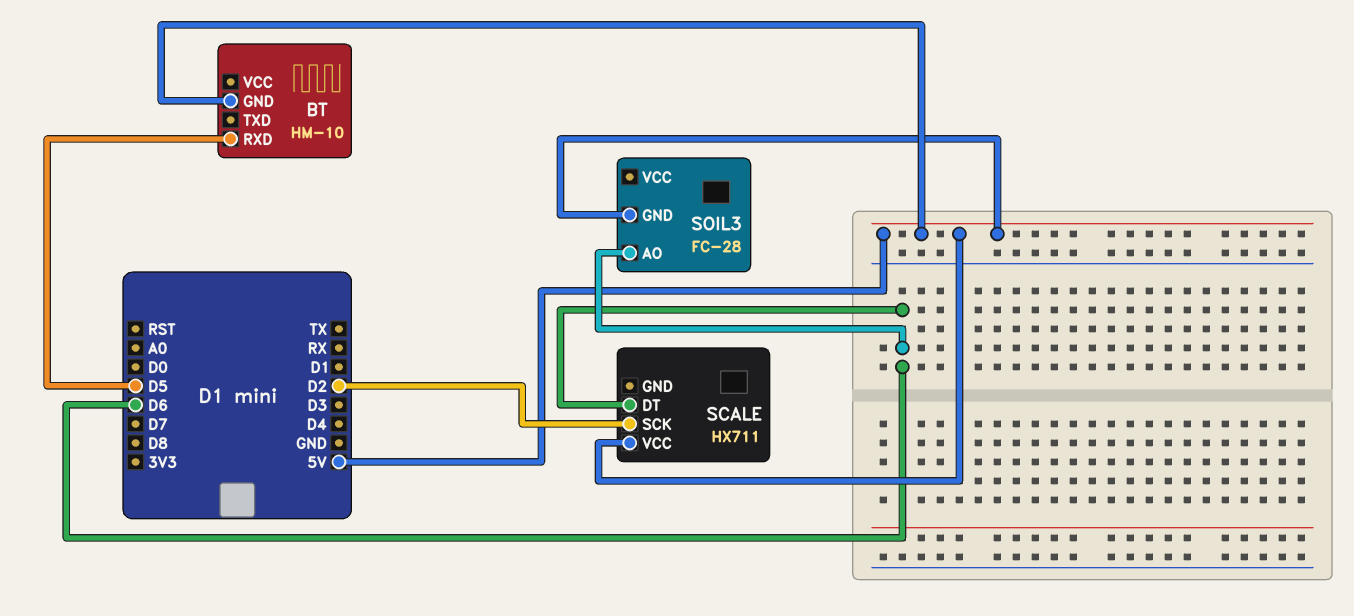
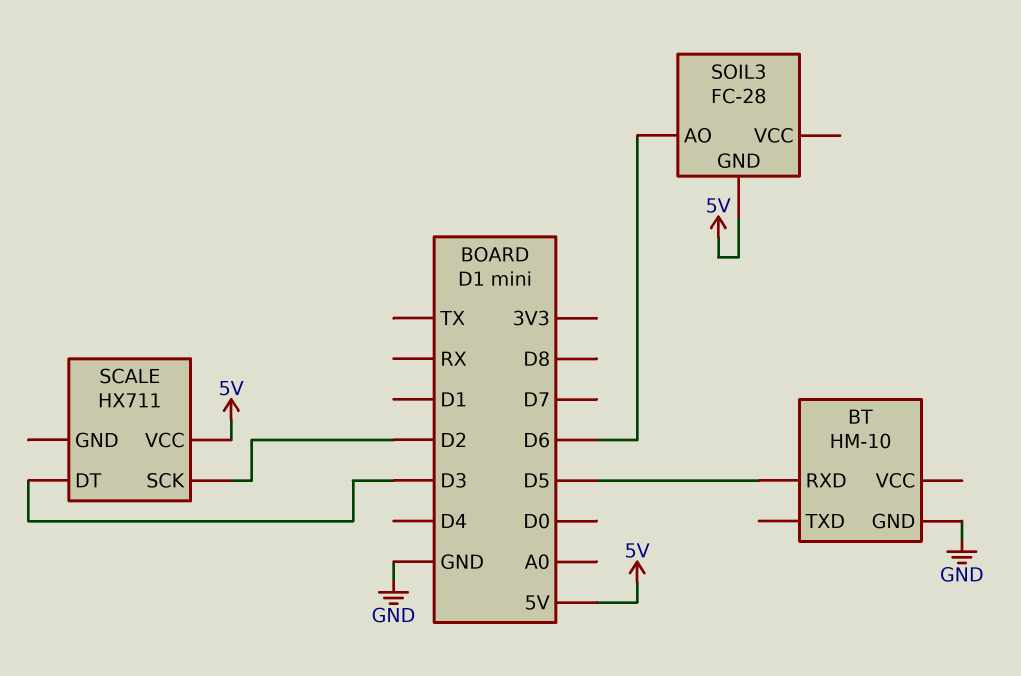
BT pin GND: 5V -> GND
SCALE pin DT: D6 -> D3

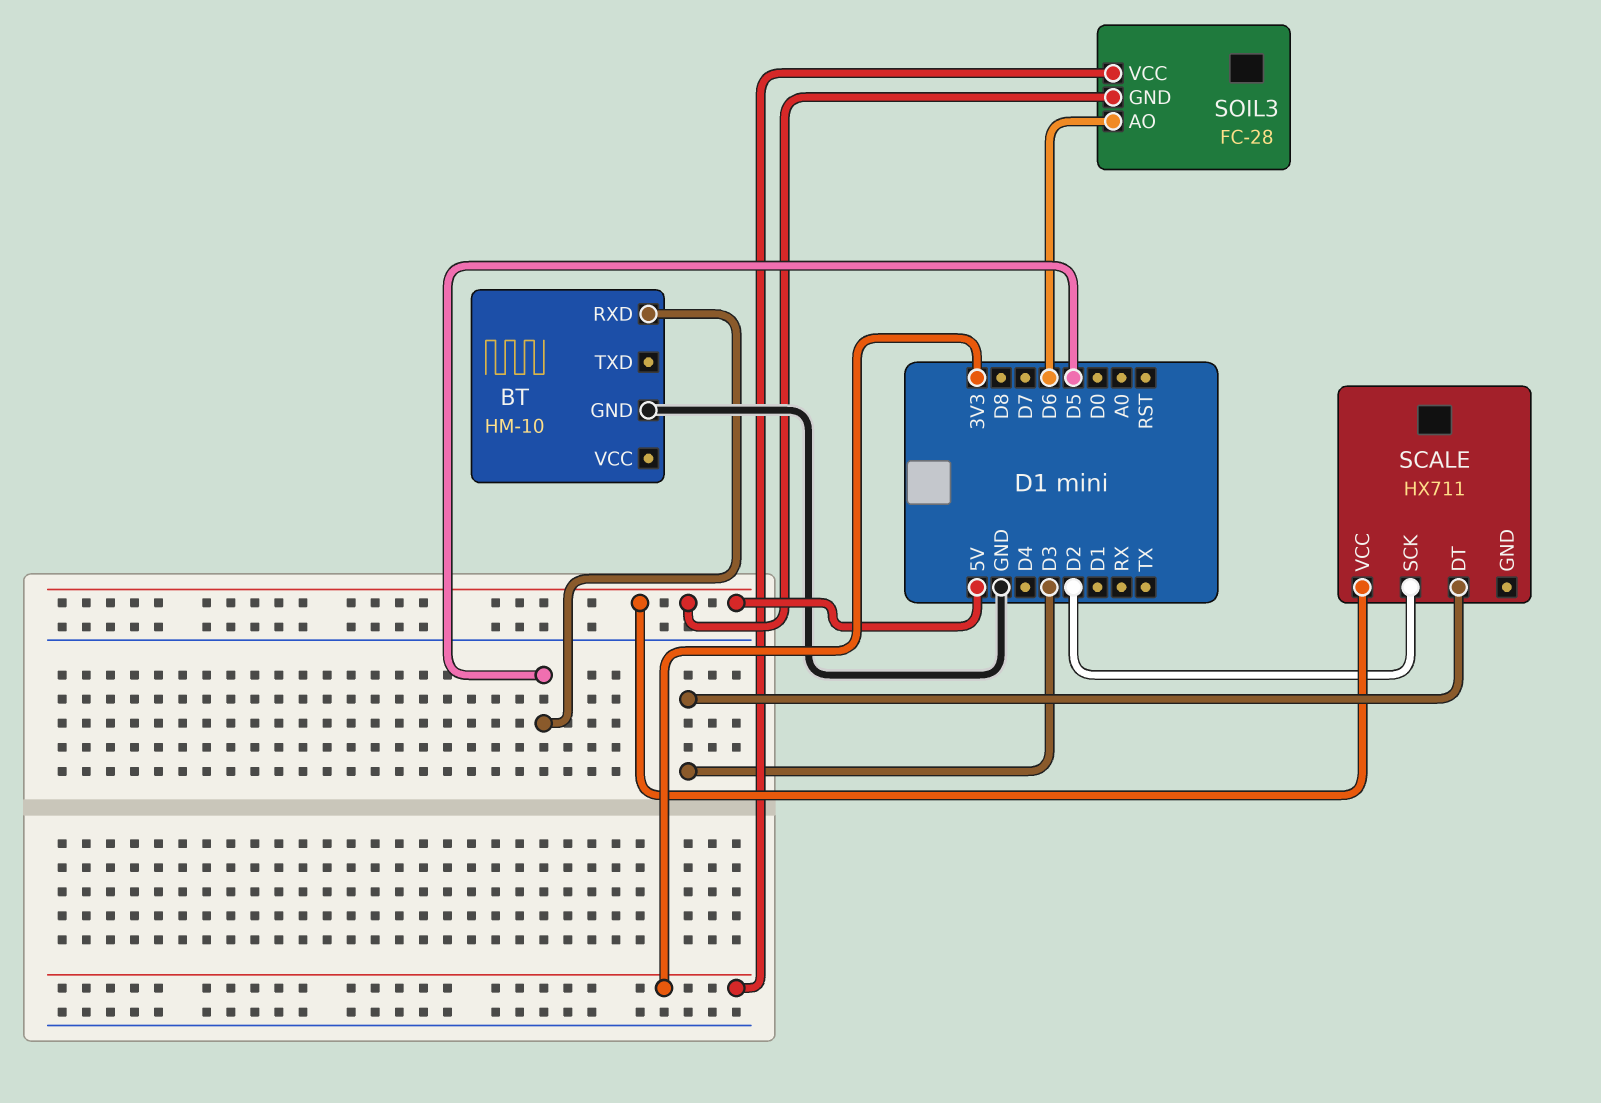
SOIL3 pin VCC: none -> 3V3

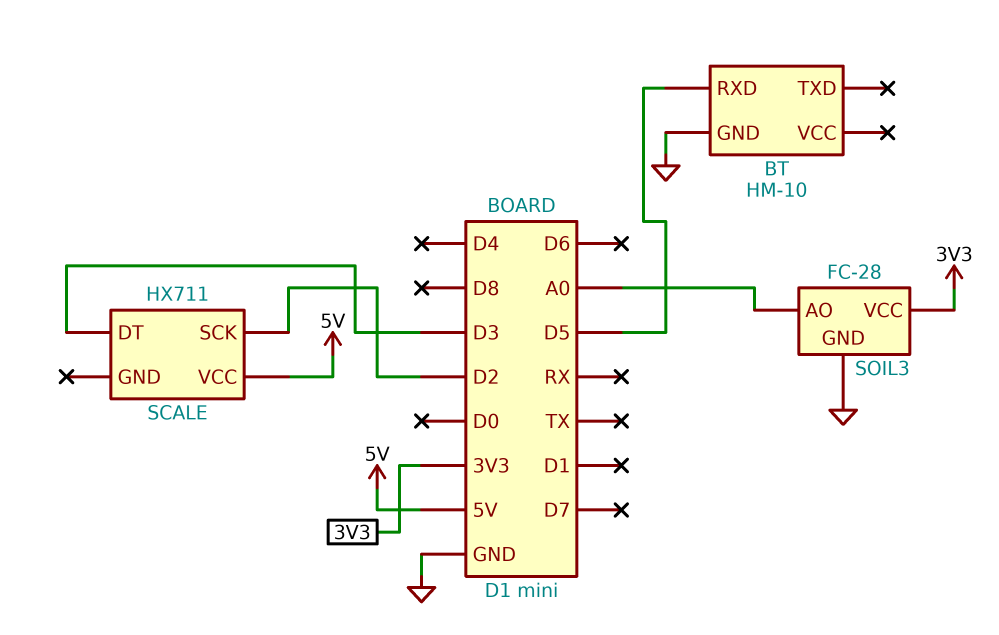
SOIL3 pin AO: D6 -> A0
SOIL3 pin GND: 5V -> GND

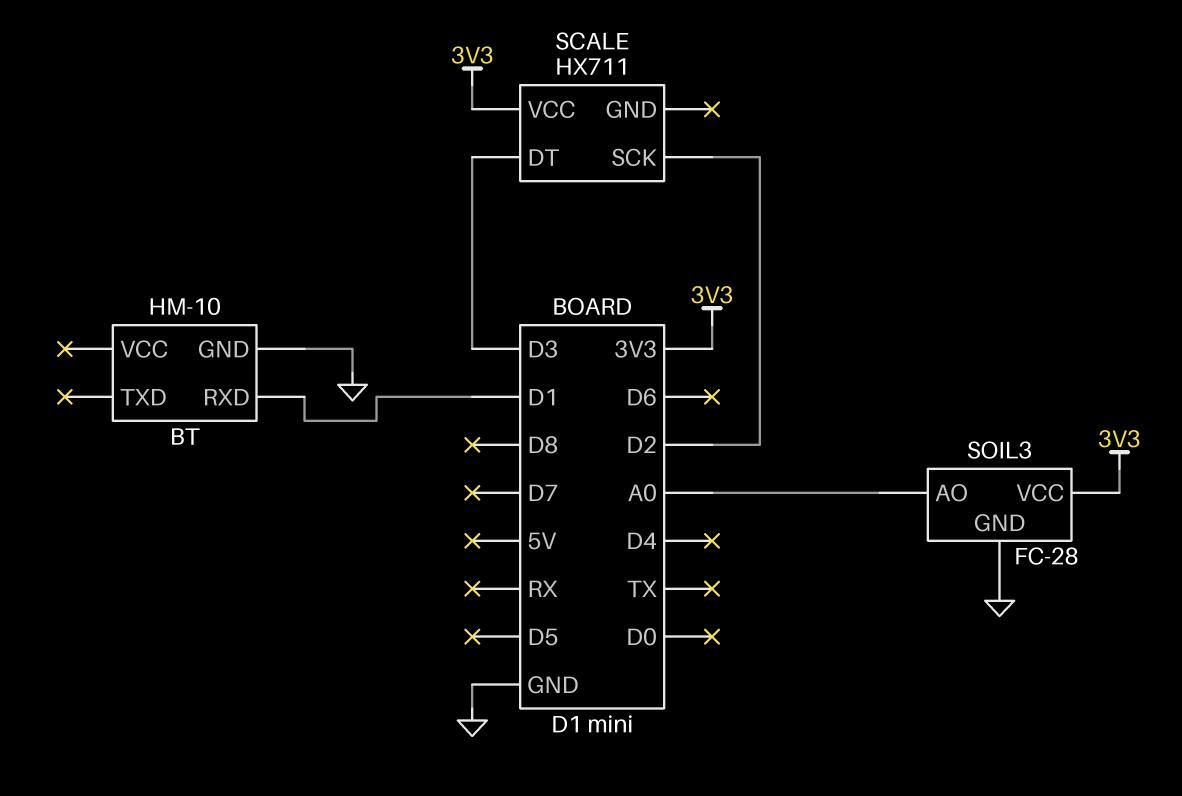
BT pin RXD: D5 -> D1
SCALE pin VCC: 5V -> 3V3

